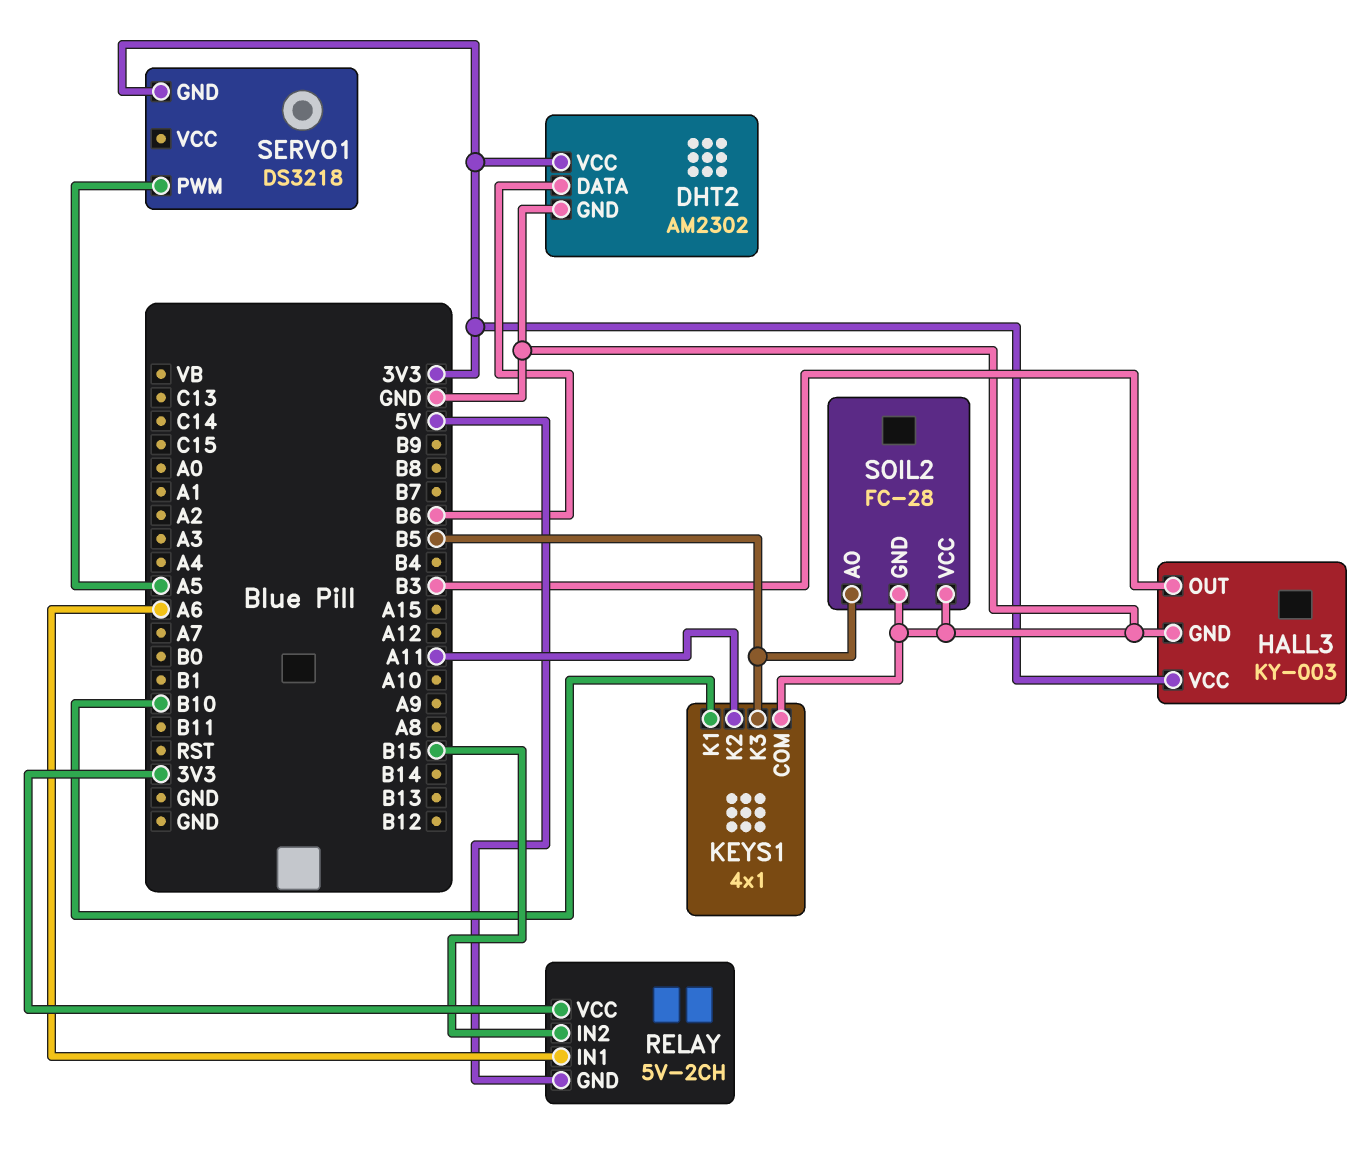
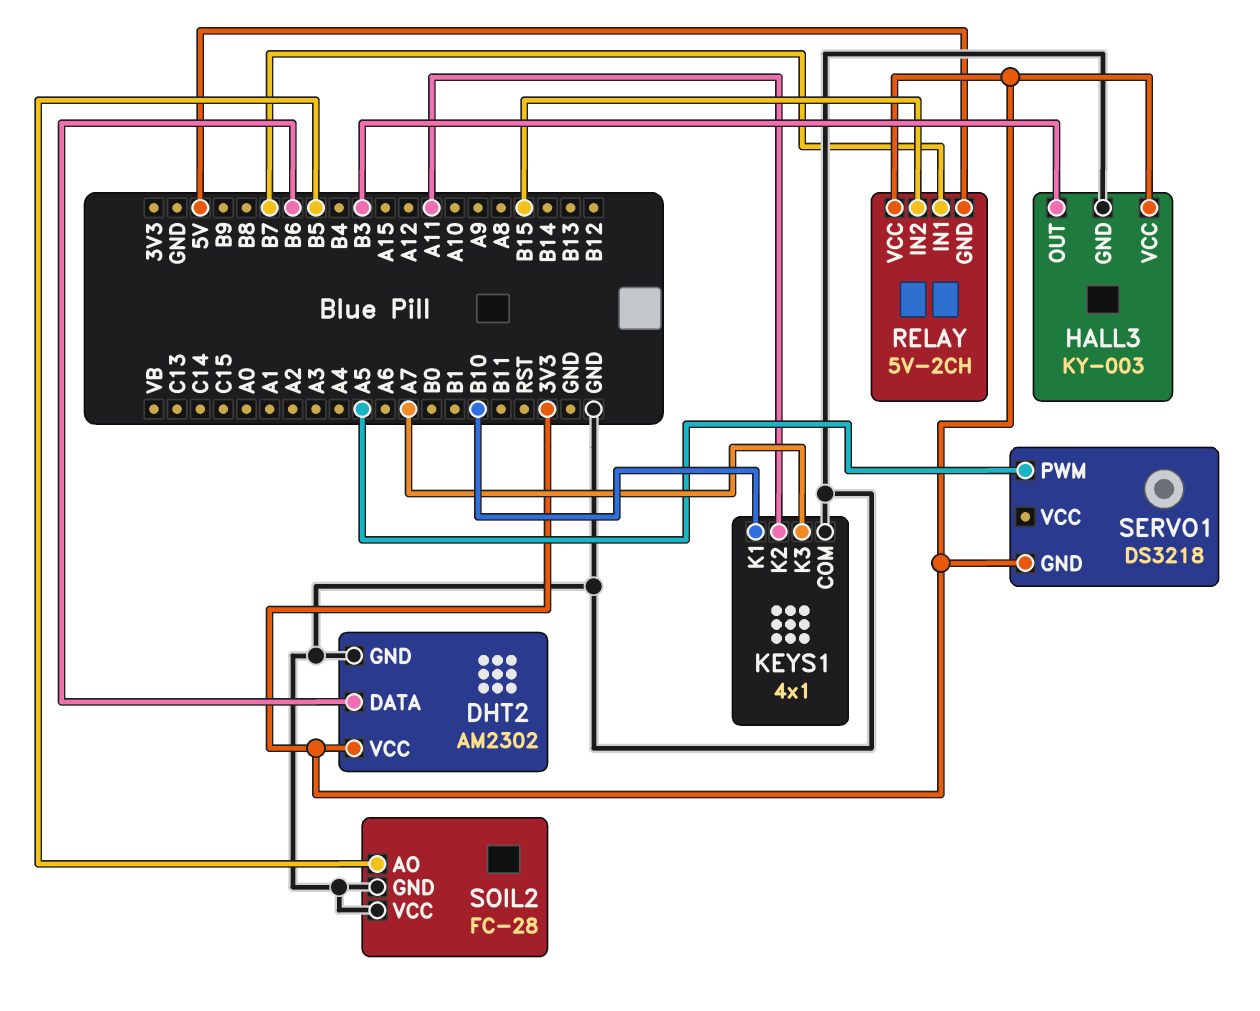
KEYS1 pin K3: B5 -> A7
RELAY pin IN1: A6 -> B7

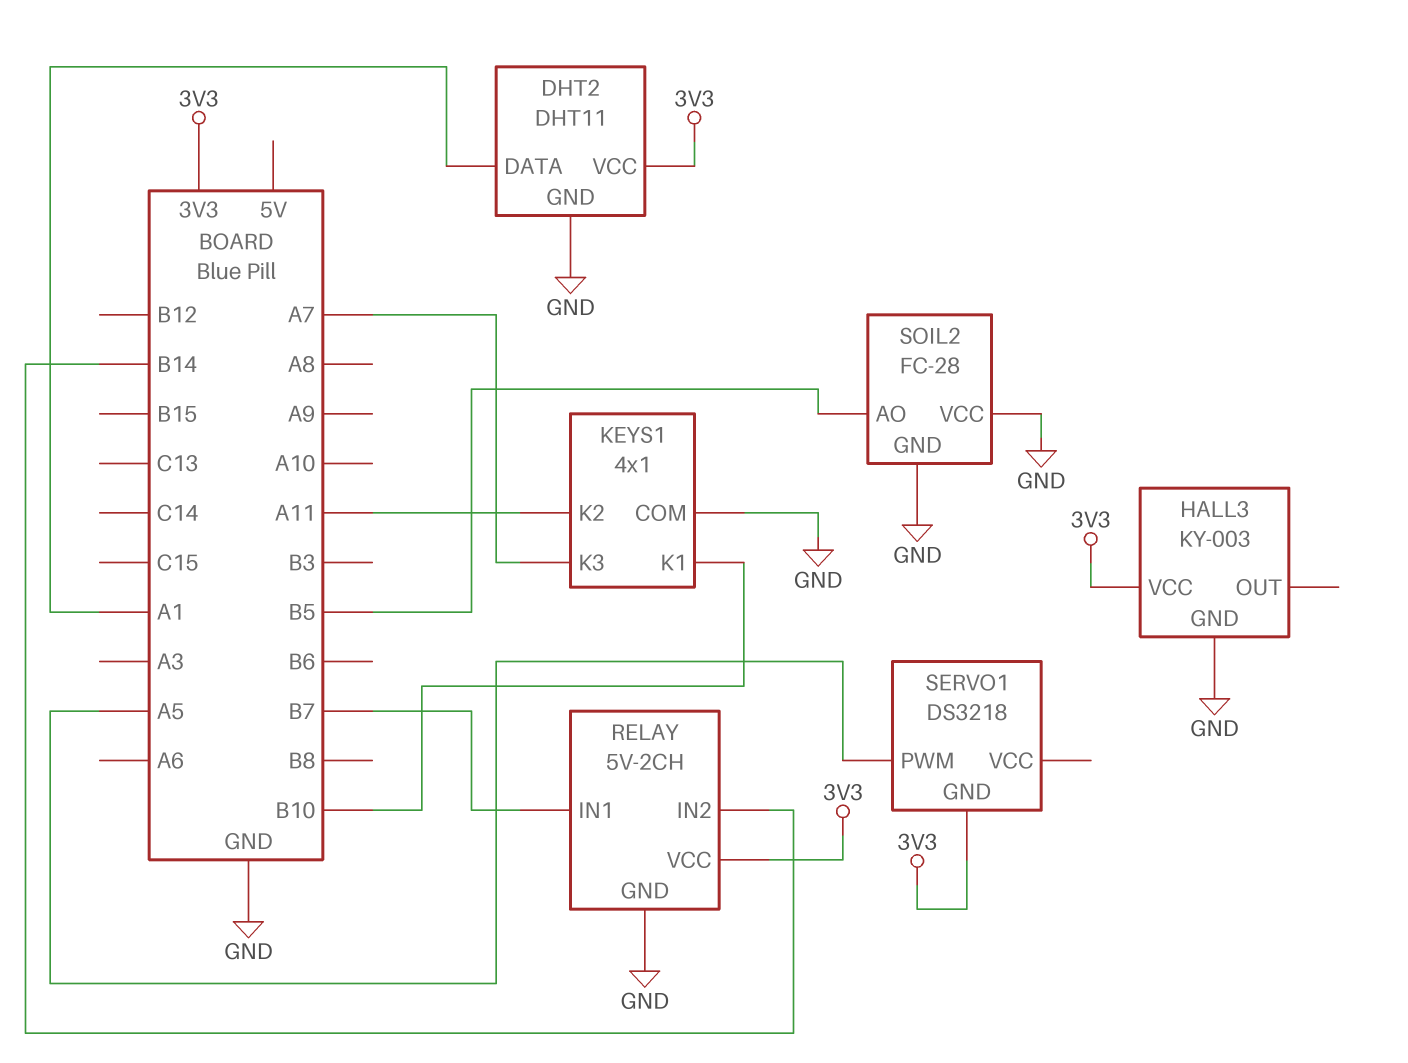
DHT2: AM2302 -> DHT11
DHT2 pin DATA: B6 -> A1
HALL3 pin OUT: B3 -> none
RELAY pin GND: 5V -> GND
RELAY pin IN2: B15 -> B14

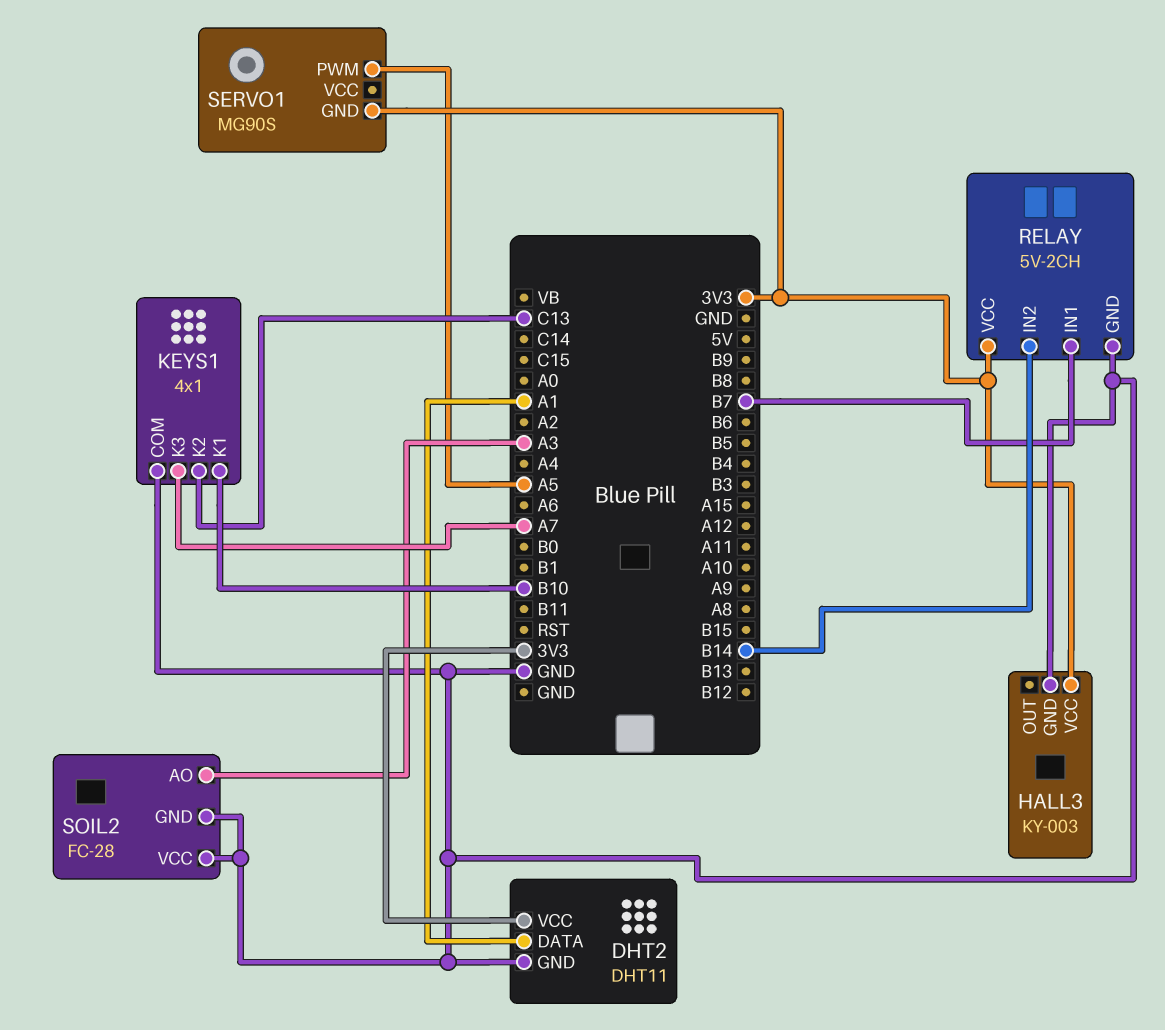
KEYS1 pin K2: A11 -> C13
SERVO1: DS3218 -> MG90S
SOIL2 pin AO: B5 -> A3

